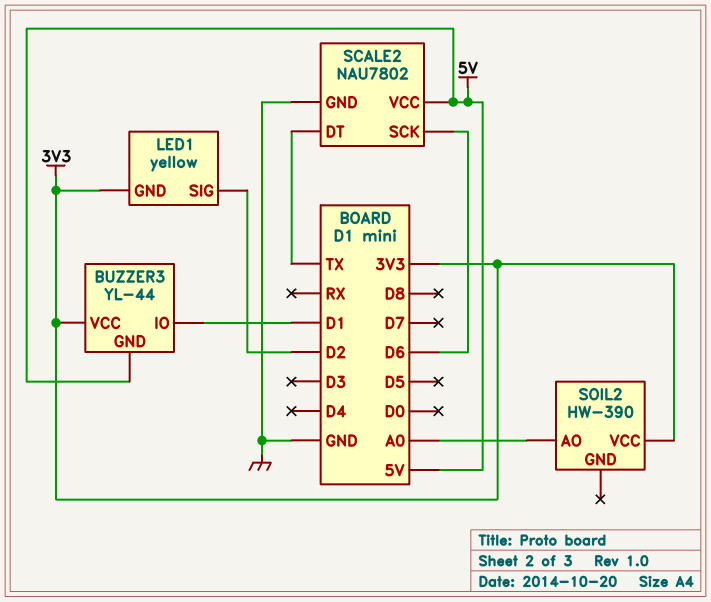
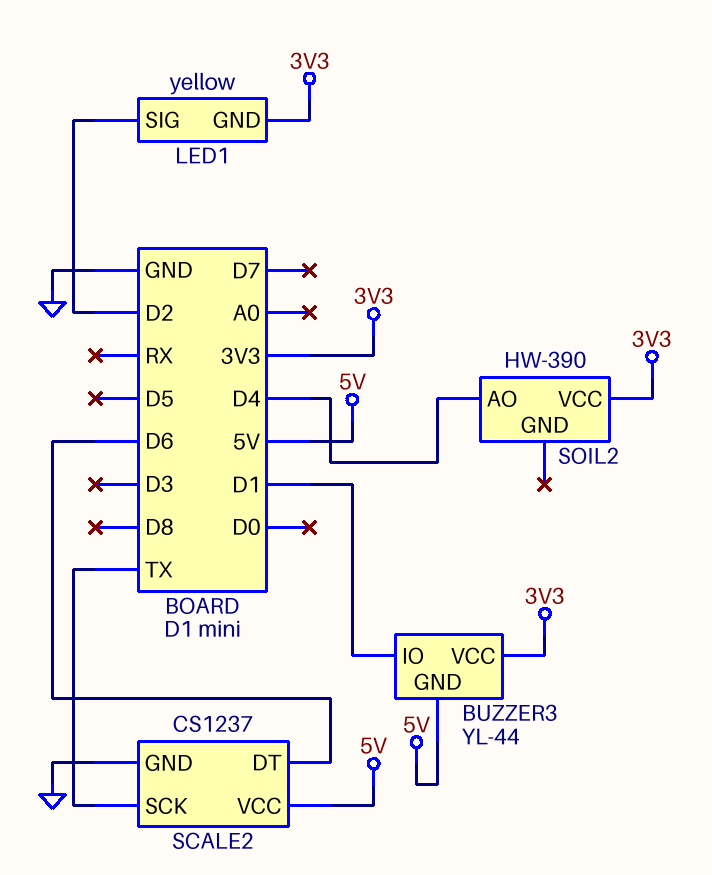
SCALE2: NAU7802 -> CS1237
SCALE2 pin DT: TX -> D6
SCALE2 pin SCK: D6 -> TX
SOIL2 pin AO: A0 -> D4

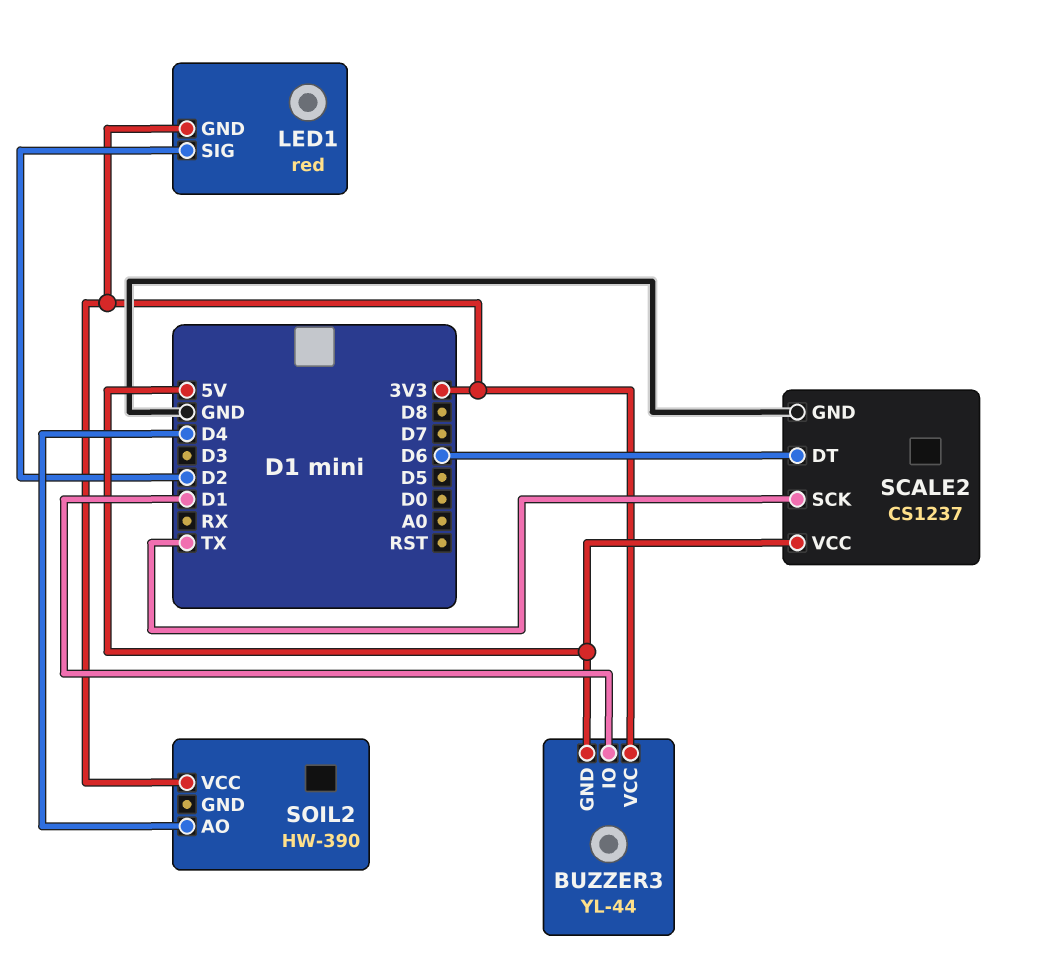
LED1: yellow -> red

